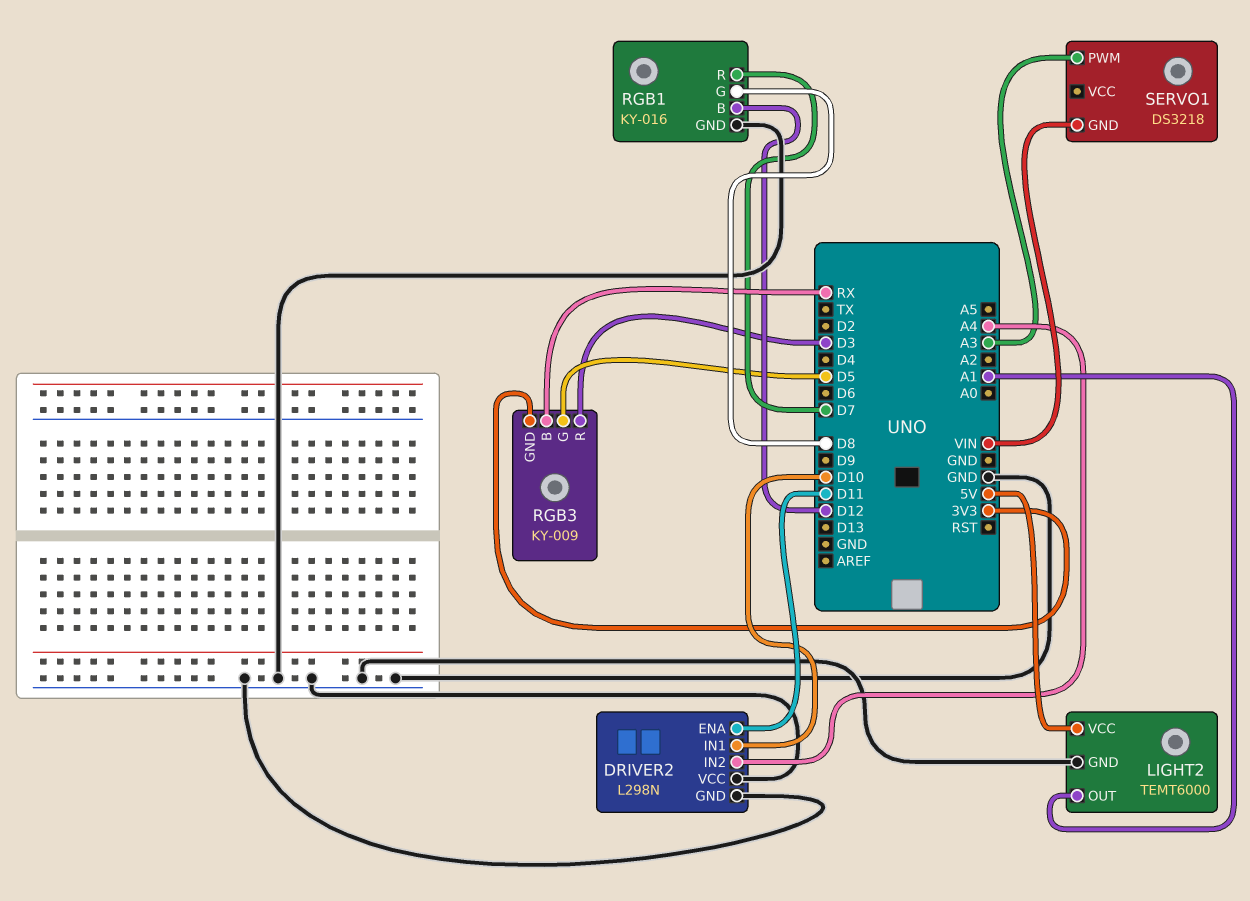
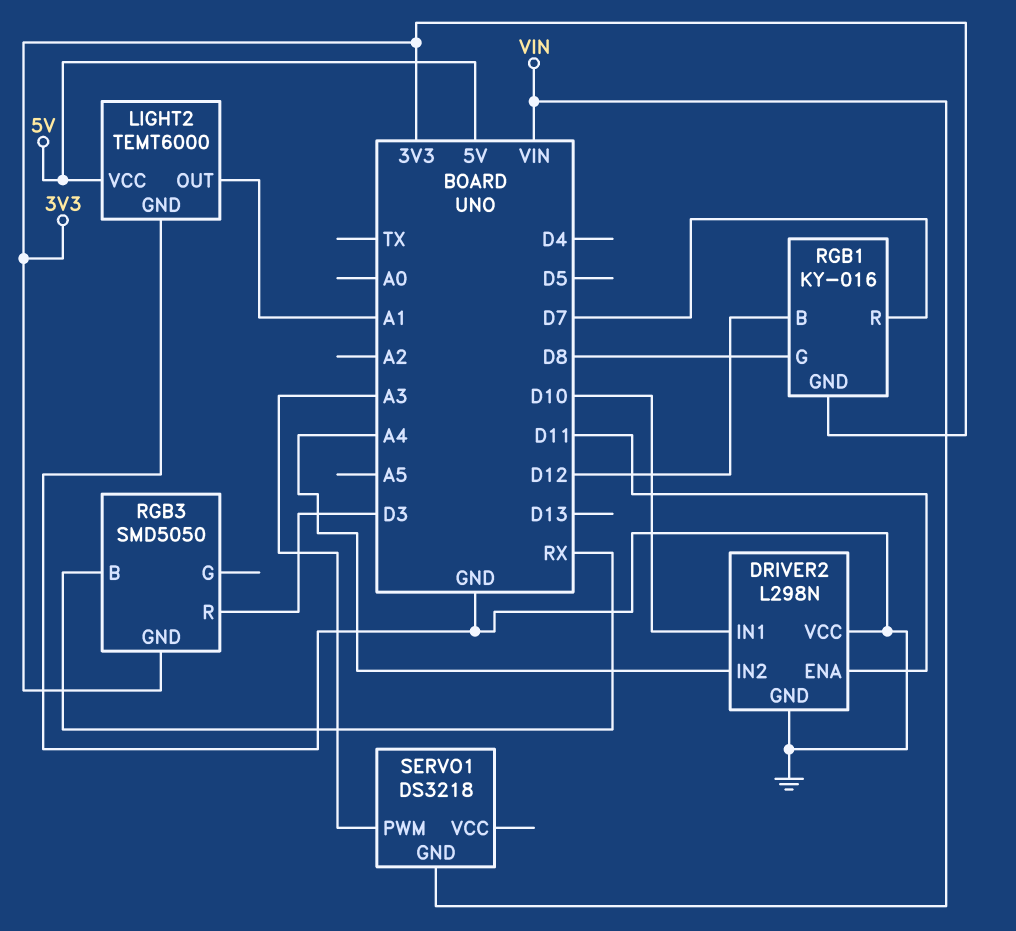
RGB1 pin GND: GND -> 3V3
RGB3: KY-009 -> SMD5050
RGB3 pin G: D5 -> none

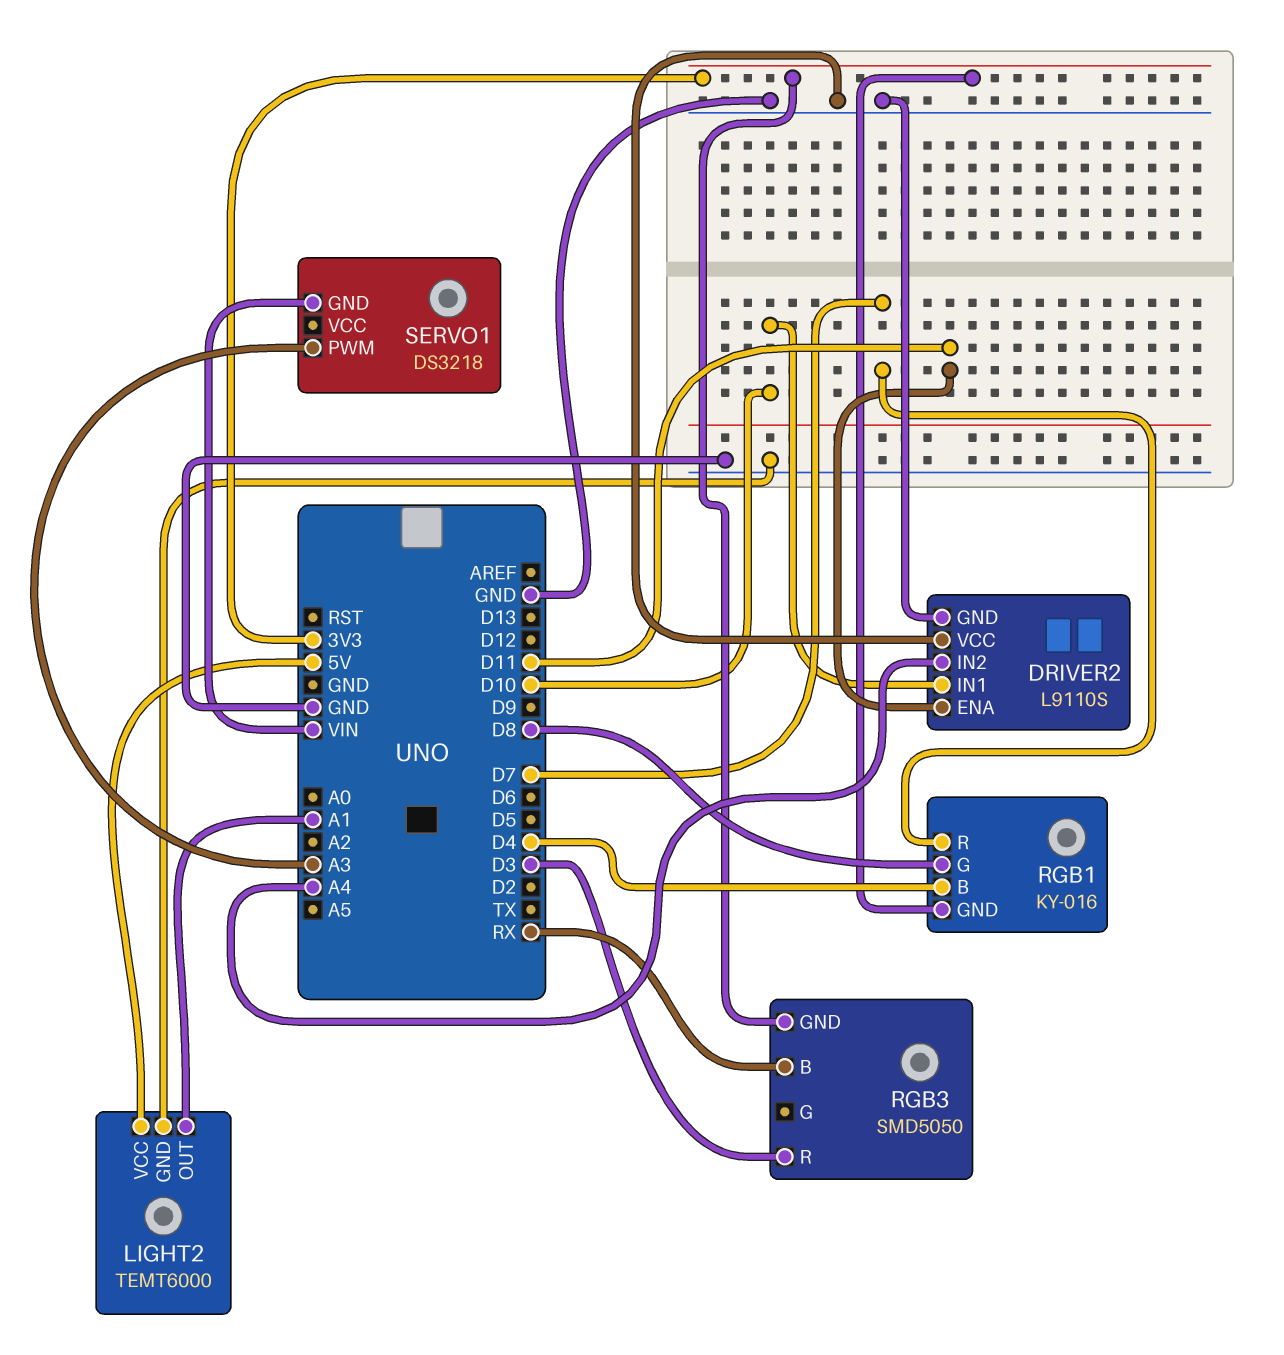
DRIVER2: L298N -> L9110S
RGB1 pin B: D12 -> D4

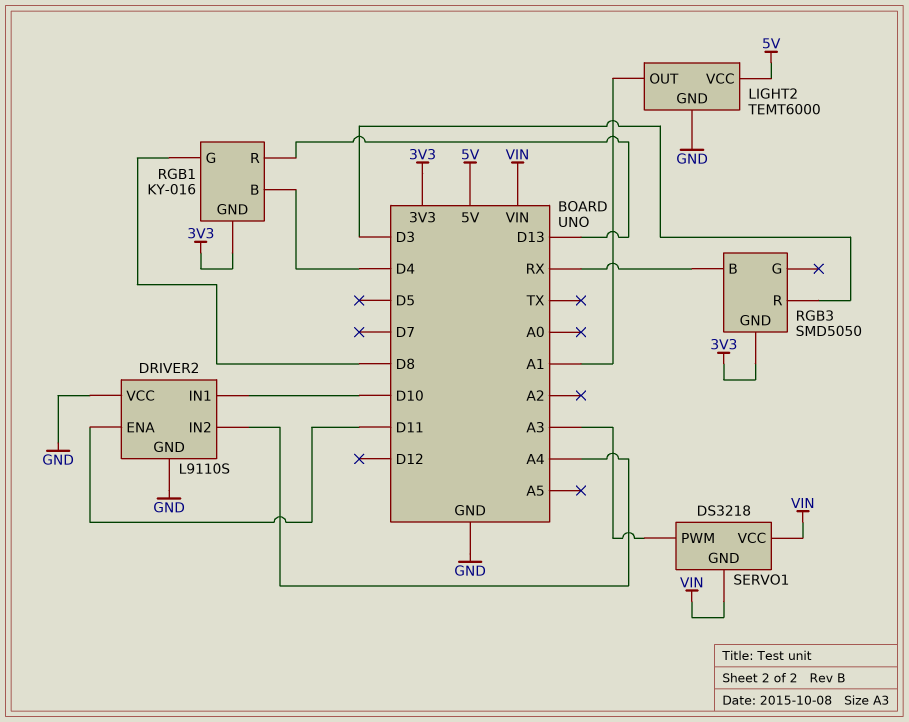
RGB1 pin R: D7 -> D13
SERVO1 pin VCC: none -> VIN

